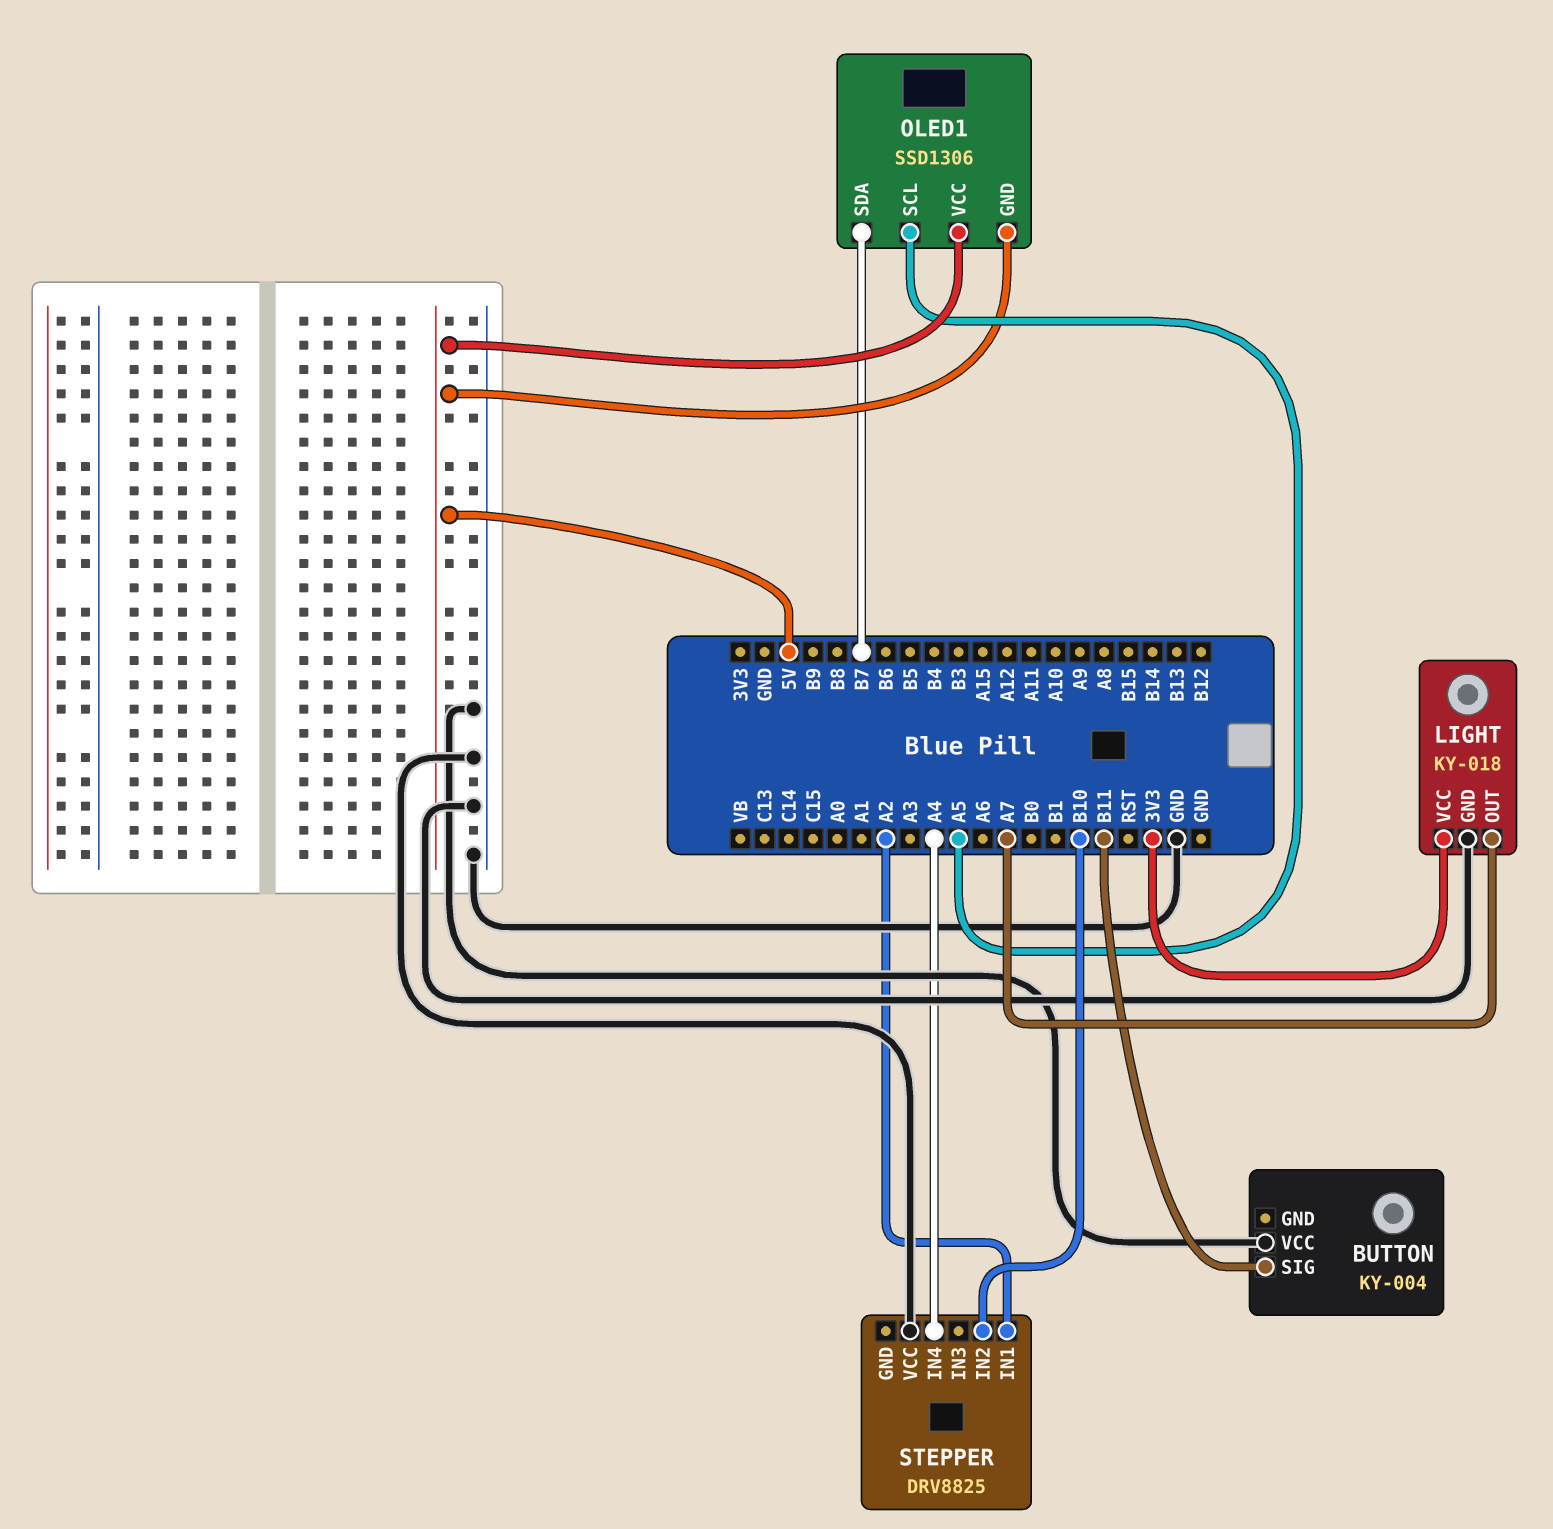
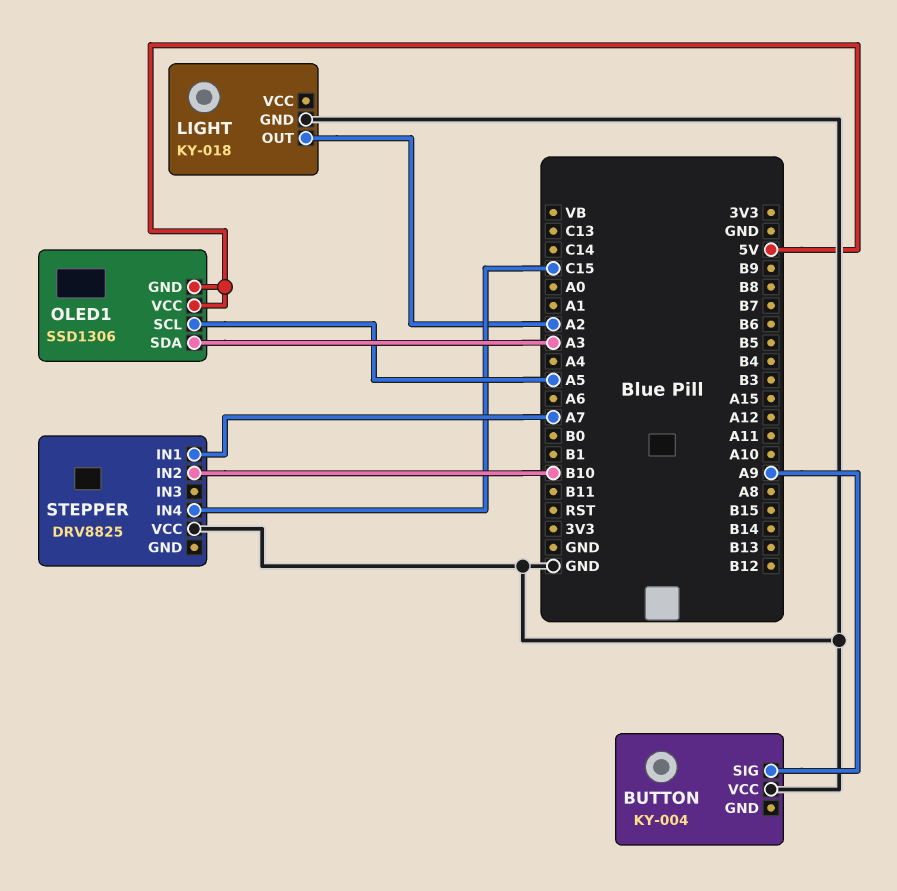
BUTTON pin SIG: B11 -> A9
LIGHT pin OUT: A7 -> A2
LIGHT pin VCC: 3V3 -> none
OLED1 pin SDA: B7 -> A3
STEPPER pin IN1: A2 -> A7
STEPPER pin IN4: A4 -> C15

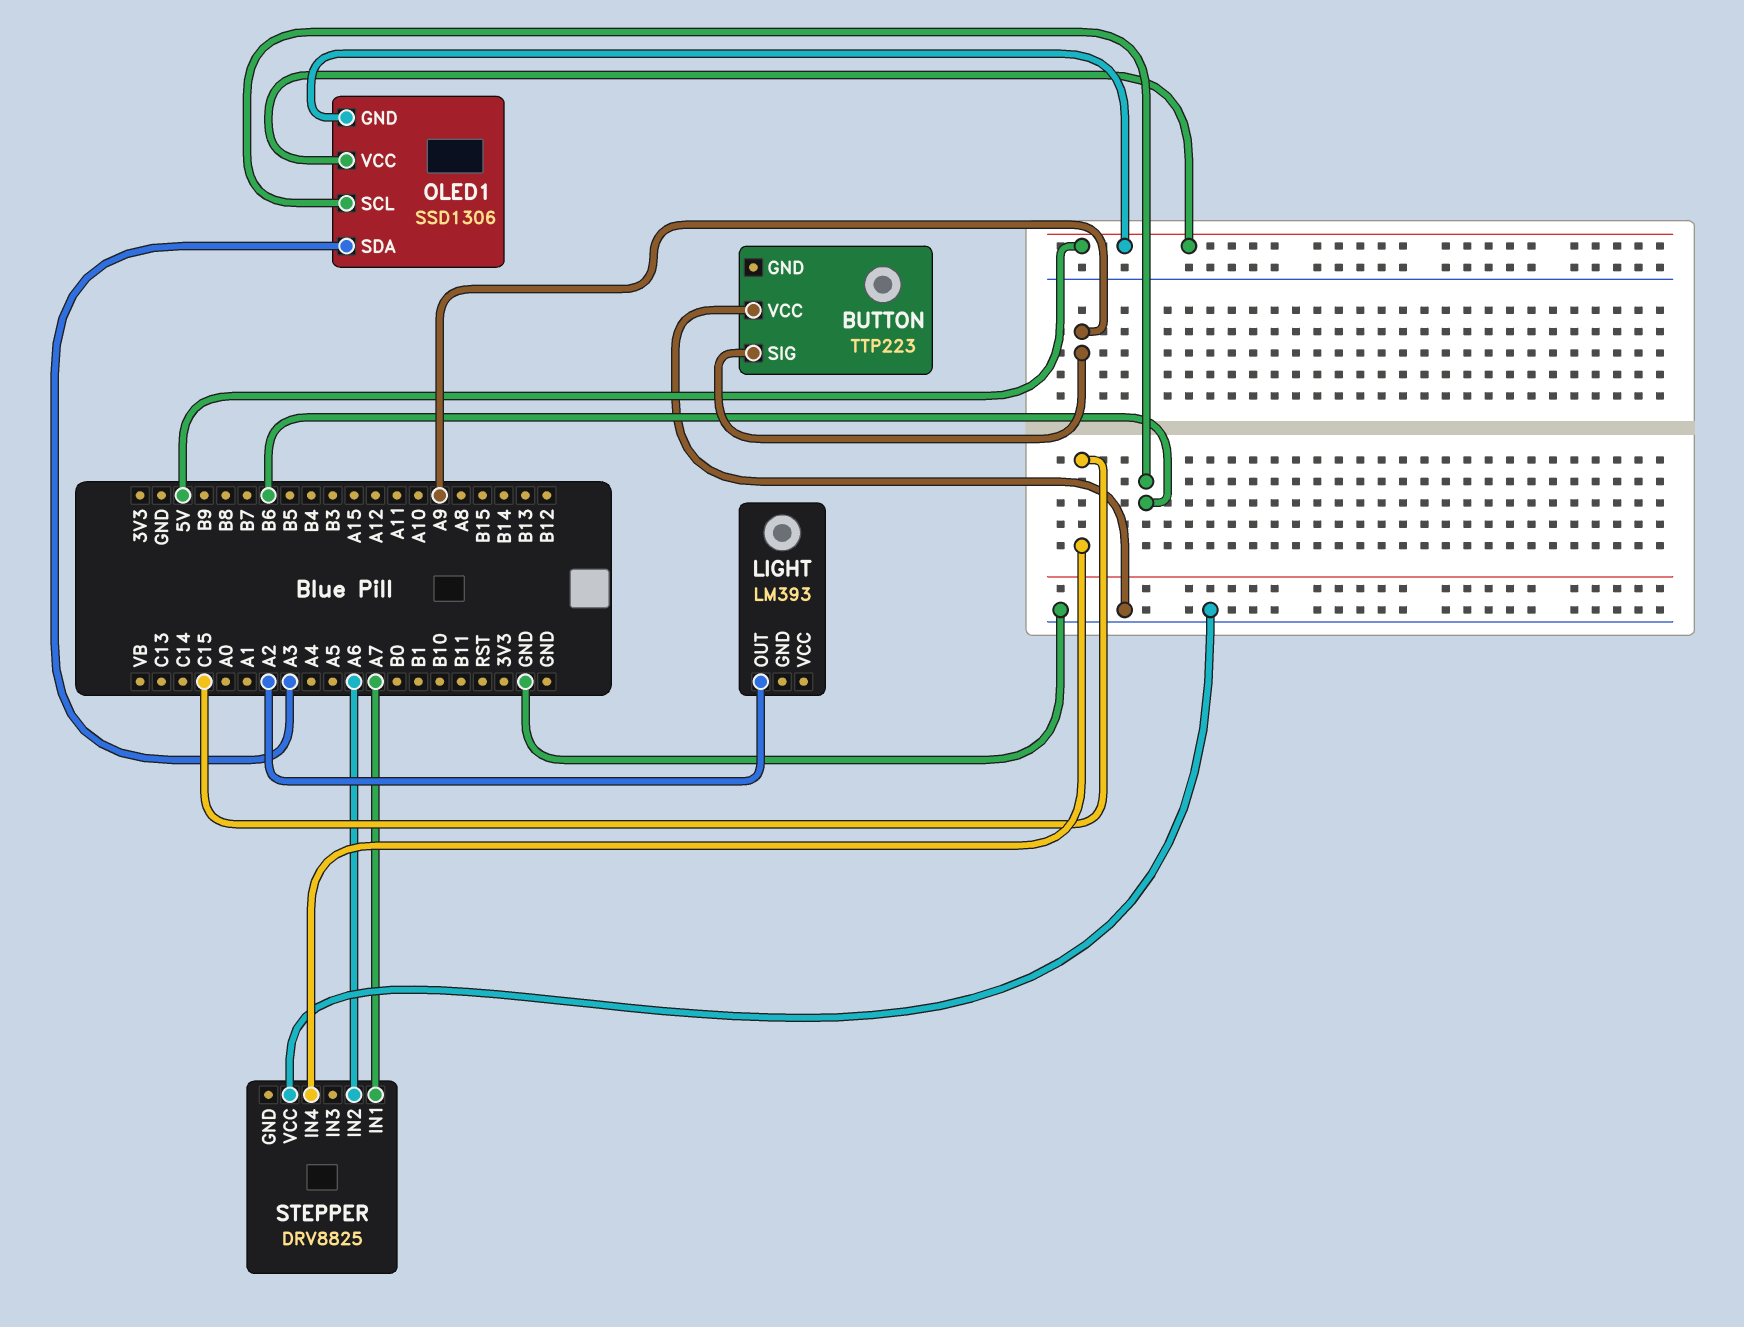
BUTTON: KY-004 -> TTP223
LIGHT: KY-018 -> LM393
LIGHT pin GND: GND -> none
OLED1 pin SCL: A5 -> B6
STEPPER pin IN2: B10 -> A6

